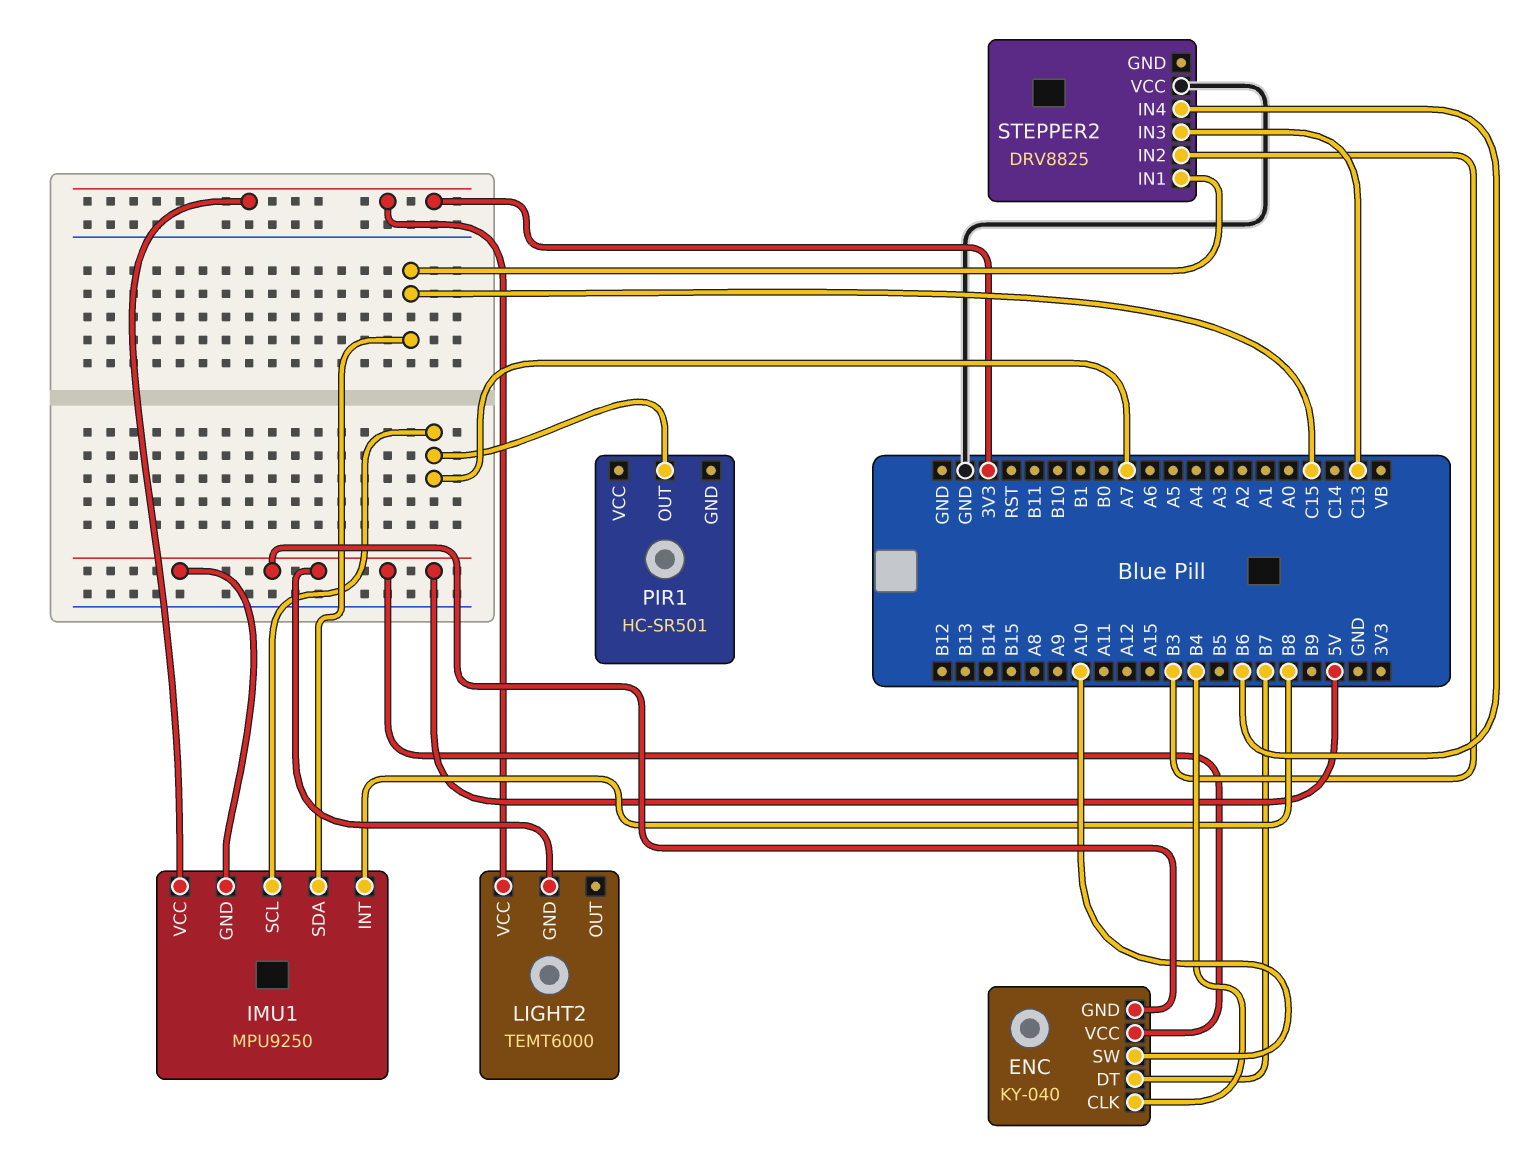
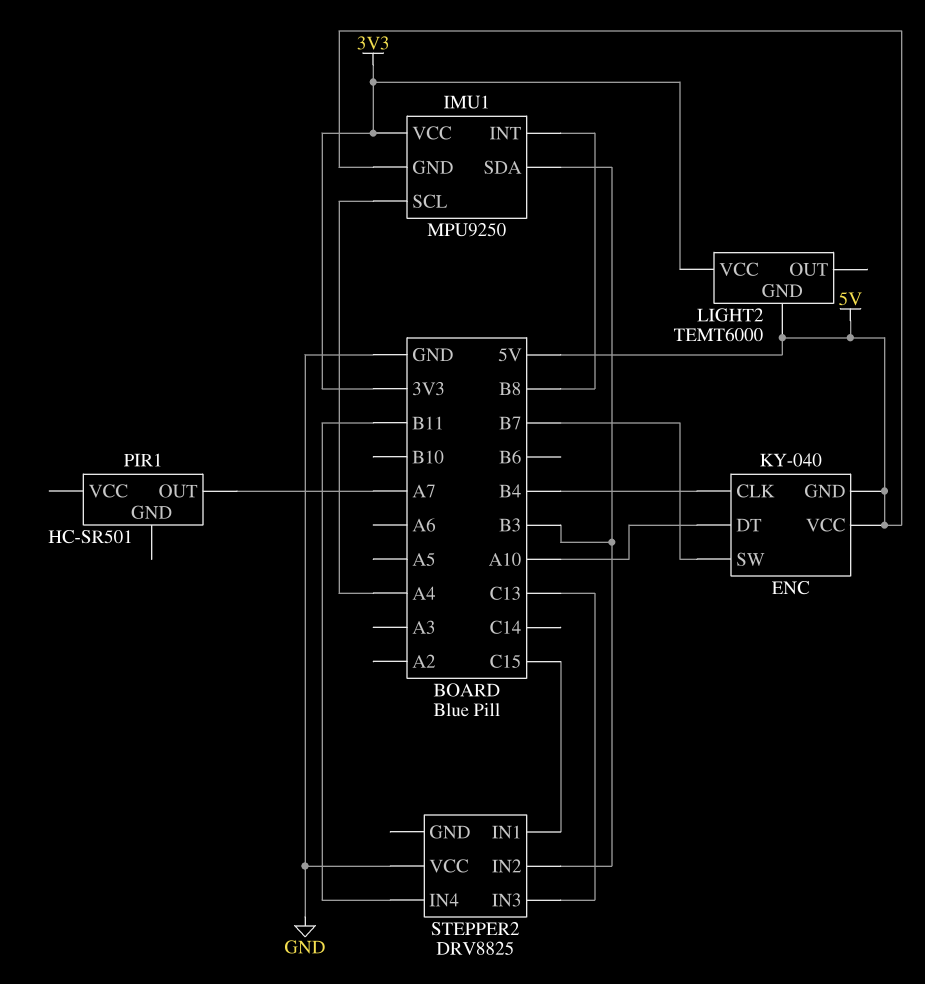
ENC pin DT: B7 -> A10
ENC pin SW: A10 -> B7
IMU1 pin SCL: A7 -> A4
IMU1 pin SDA: C15 -> B3
STEPPER2 pin IN4: B6 -> B11

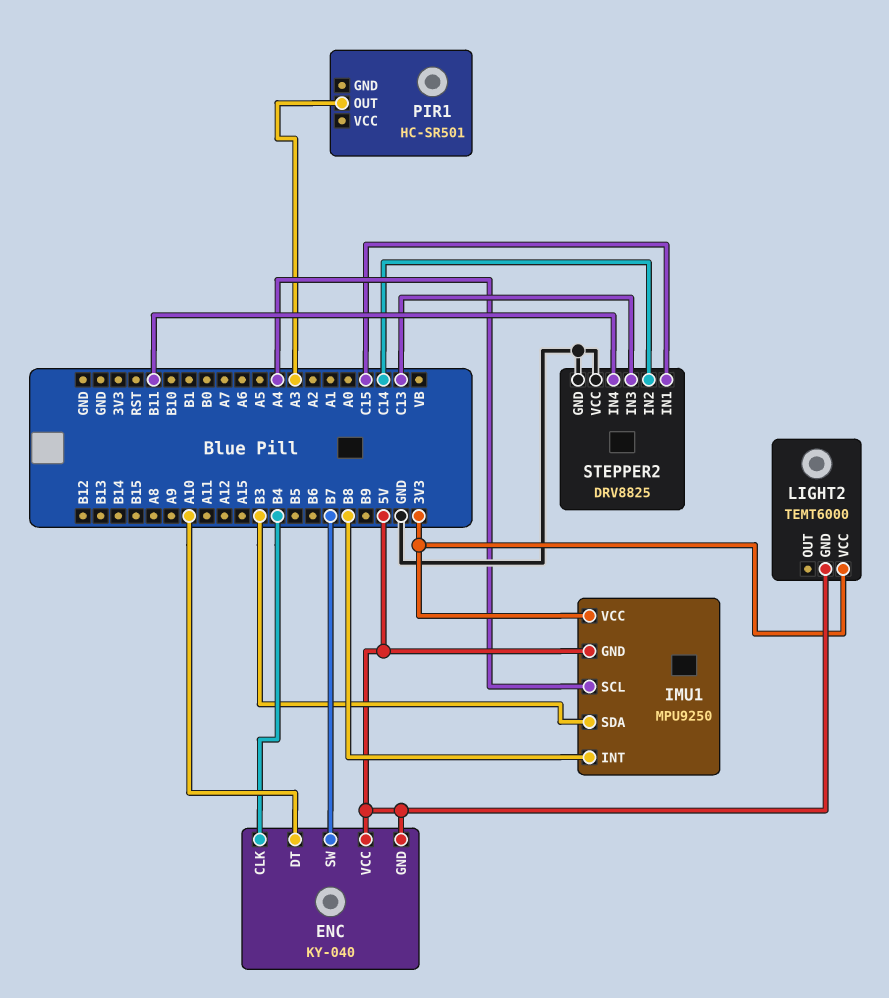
PIR1 pin OUT: A7 -> A3
STEPPER2 pin GND: none -> GND
STEPPER2 pin IN2: B3 -> C14

